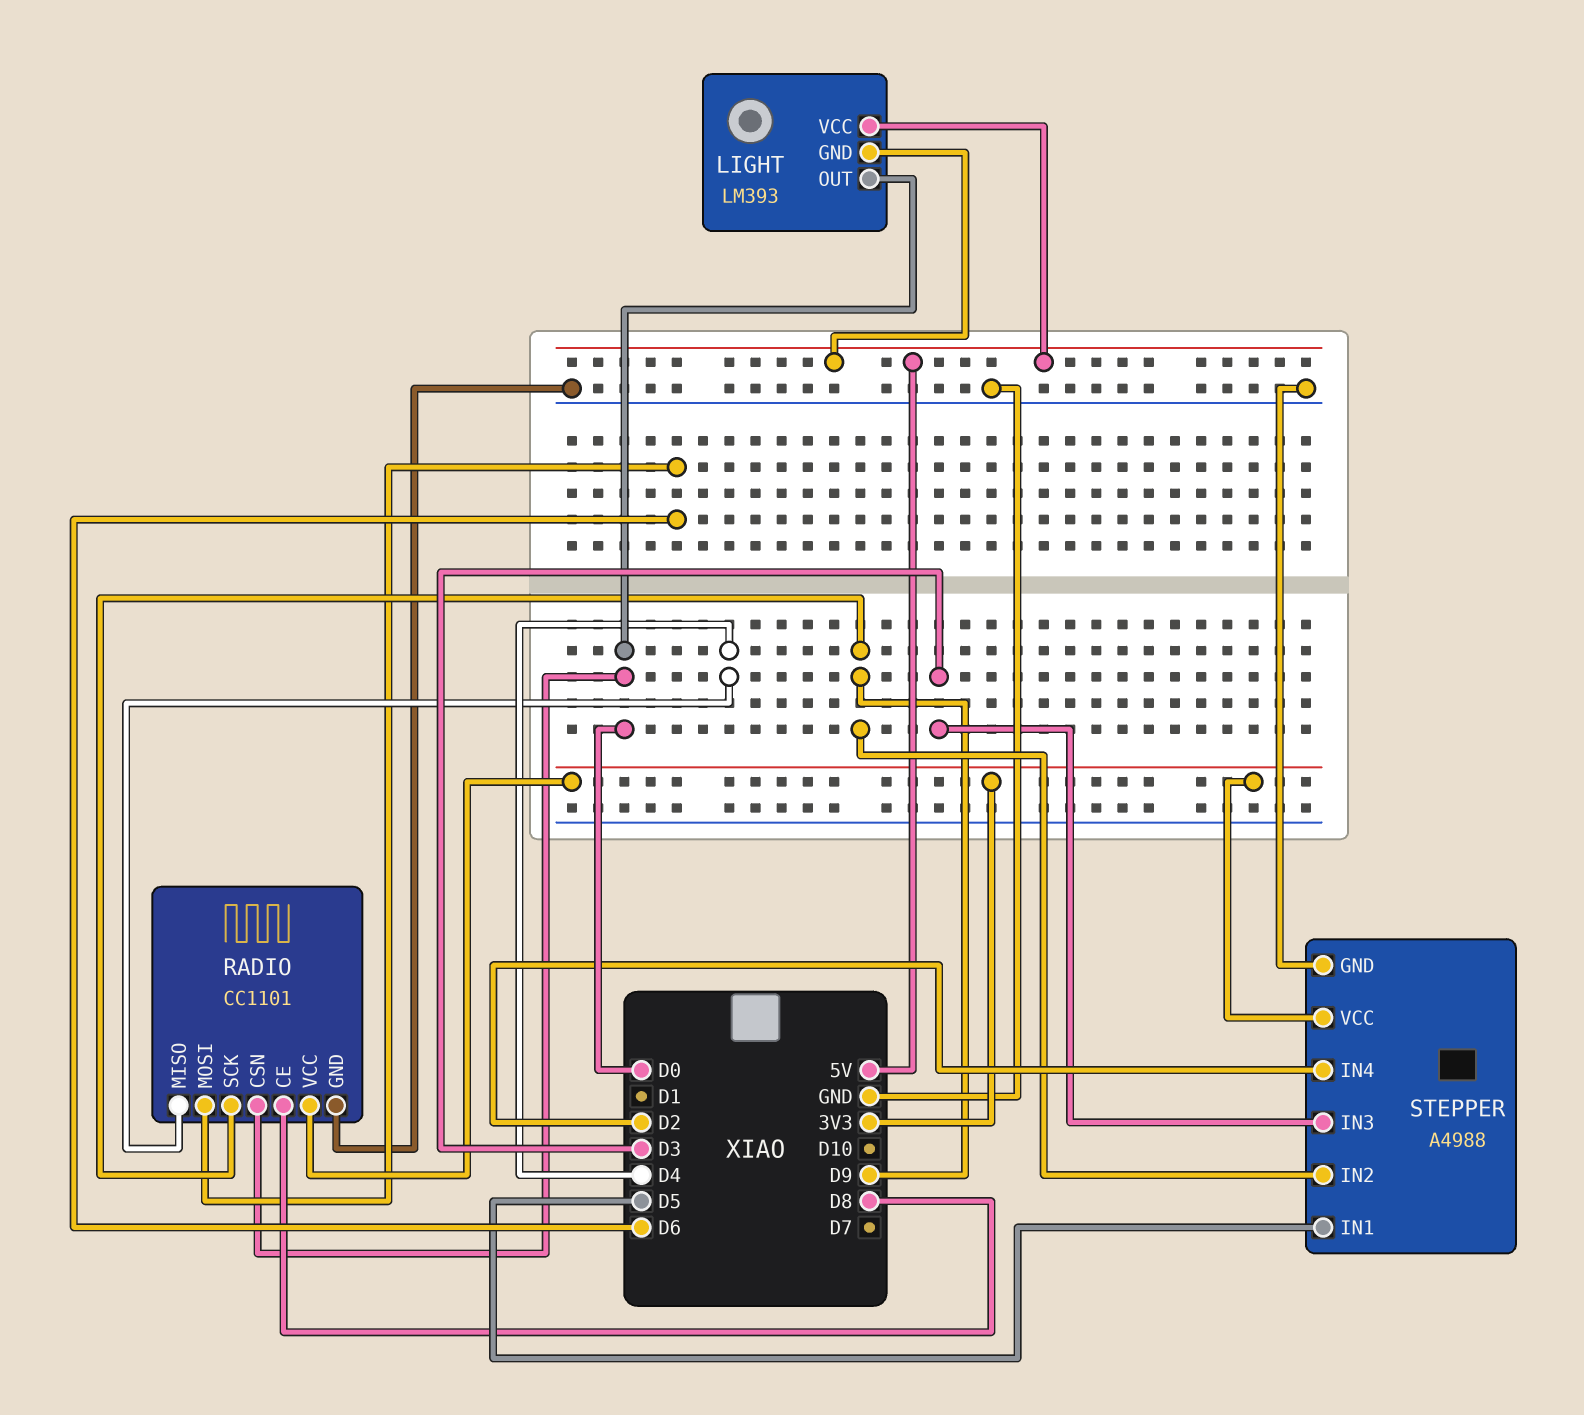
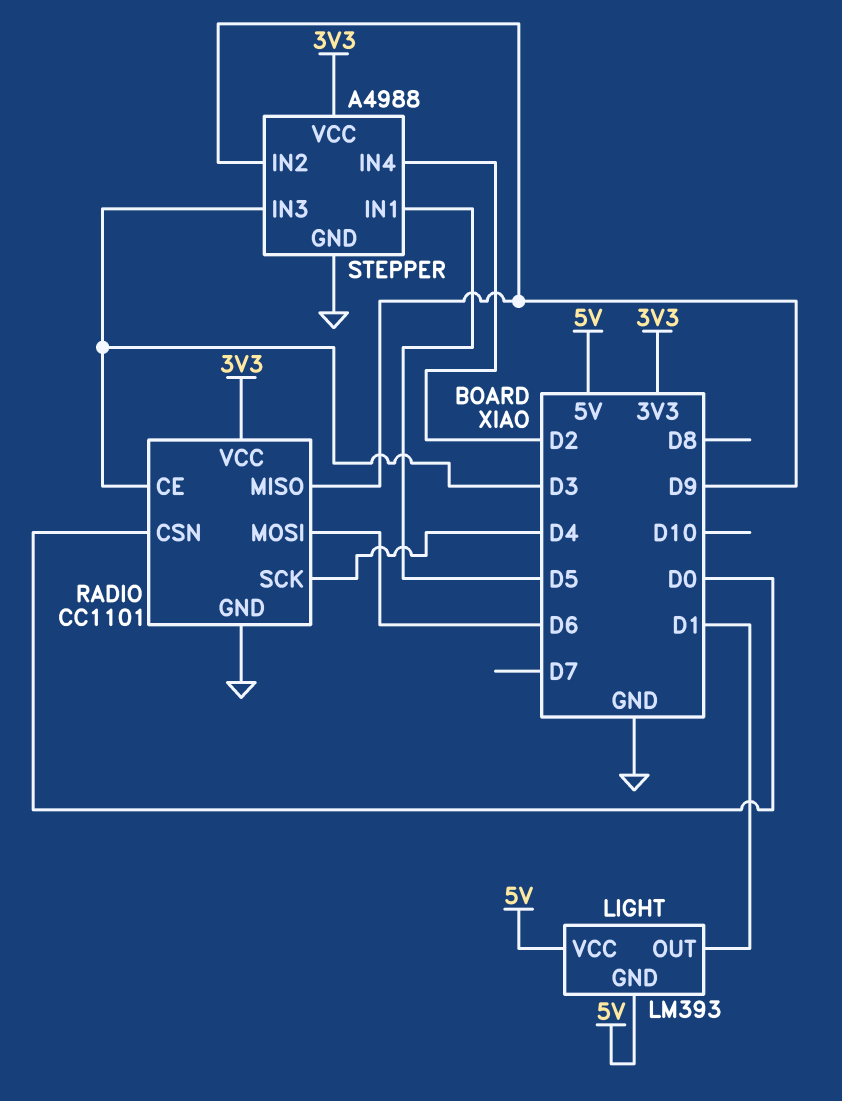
LIGHT pin OUT: D0 -> D1
RADIO pin CE: D8 -> D3
RADIO pin MISO: D4 -> D9
RADIO pin SCK: D9 -> D4

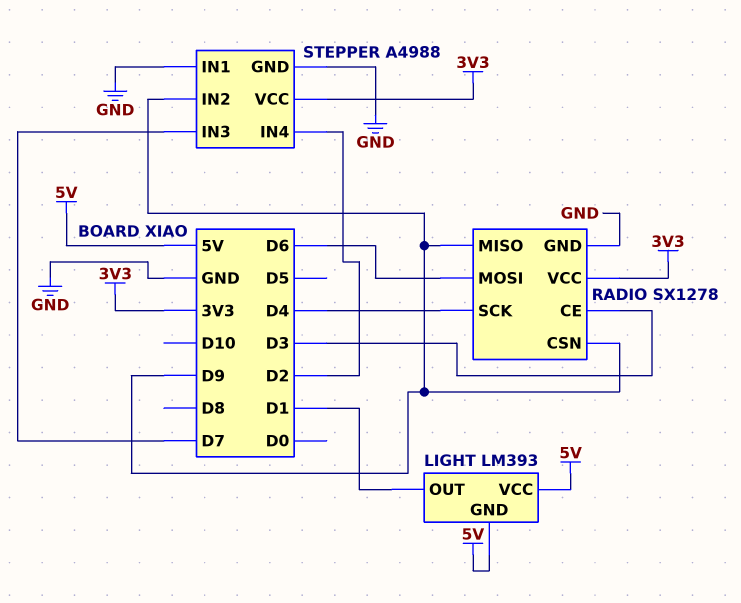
RADIO: CC1101 -> SX1278
RADIO pin CSN: D0 -> D9
STEPPER pin IN1: D5 -> GND
STEPPER pin IN3: D3 -> D7

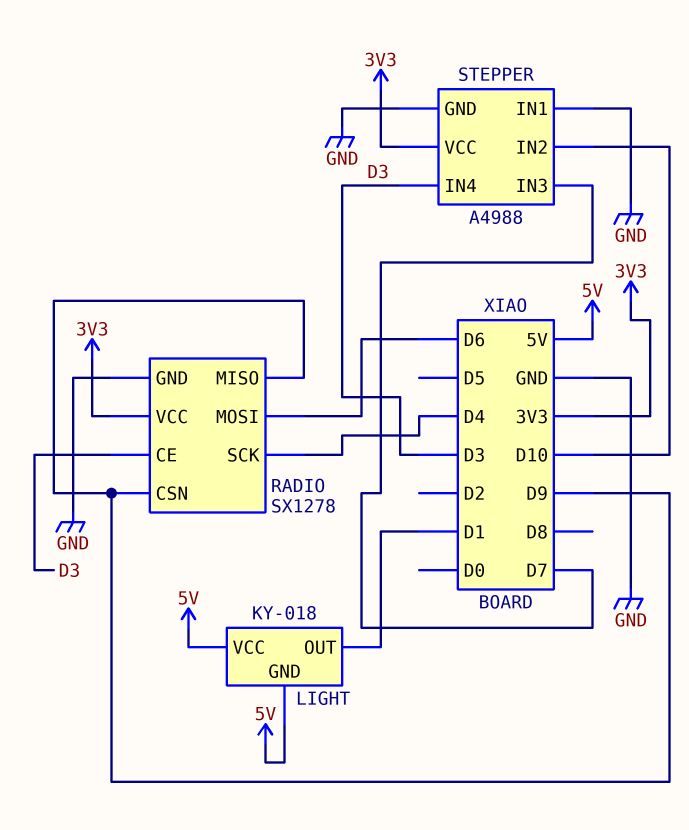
LIGHT: LM393 -> KY-018
STEPPER pin IN2: D9 -> D10
STEPPER pin IN4: D2 -> D3

